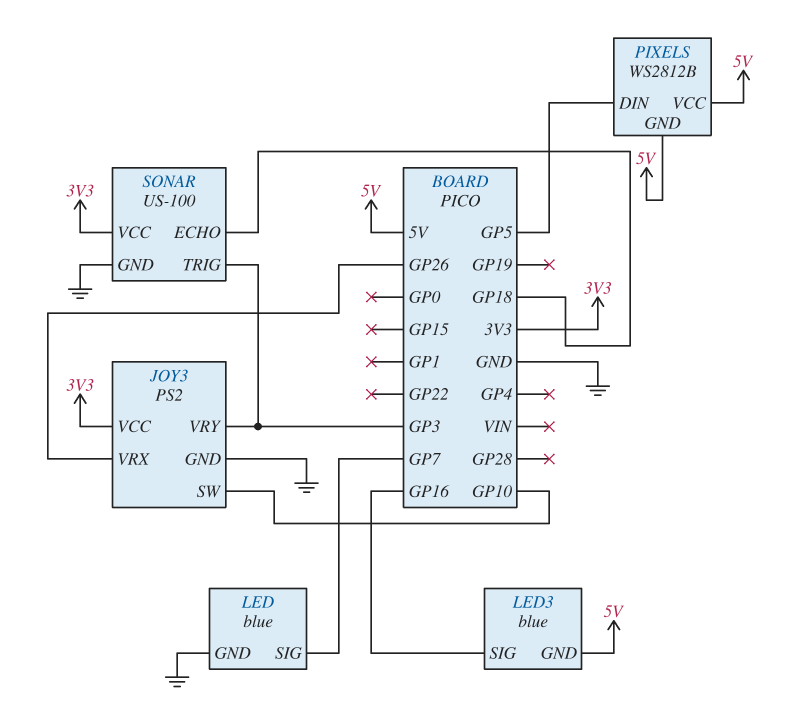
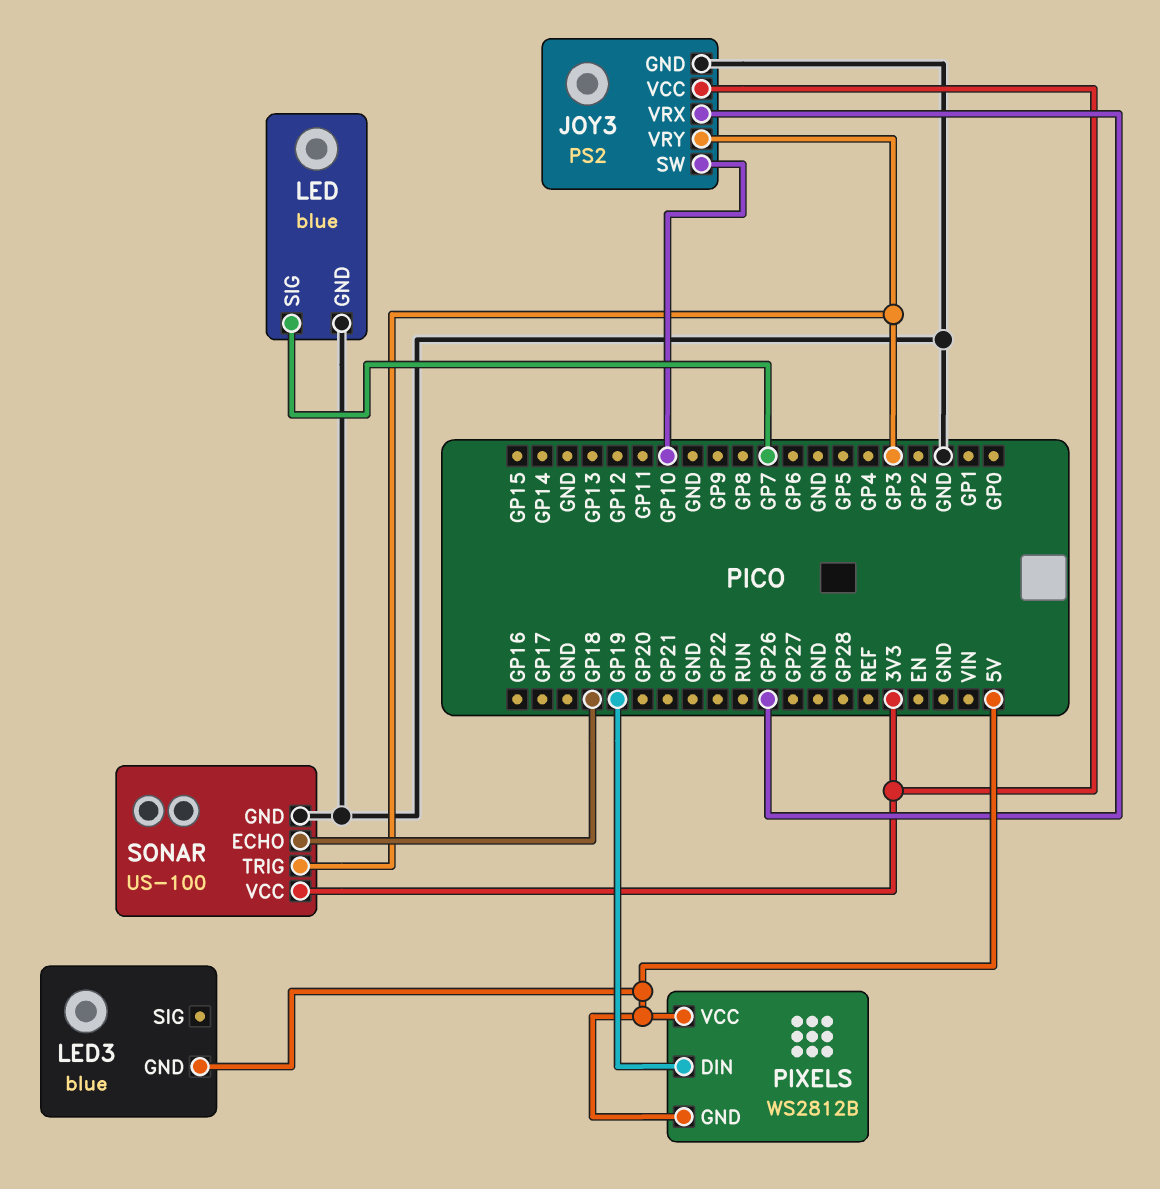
LED3 pin SIG: GP16 -> none
PIXELS pin DIN: GP5 -> GP19

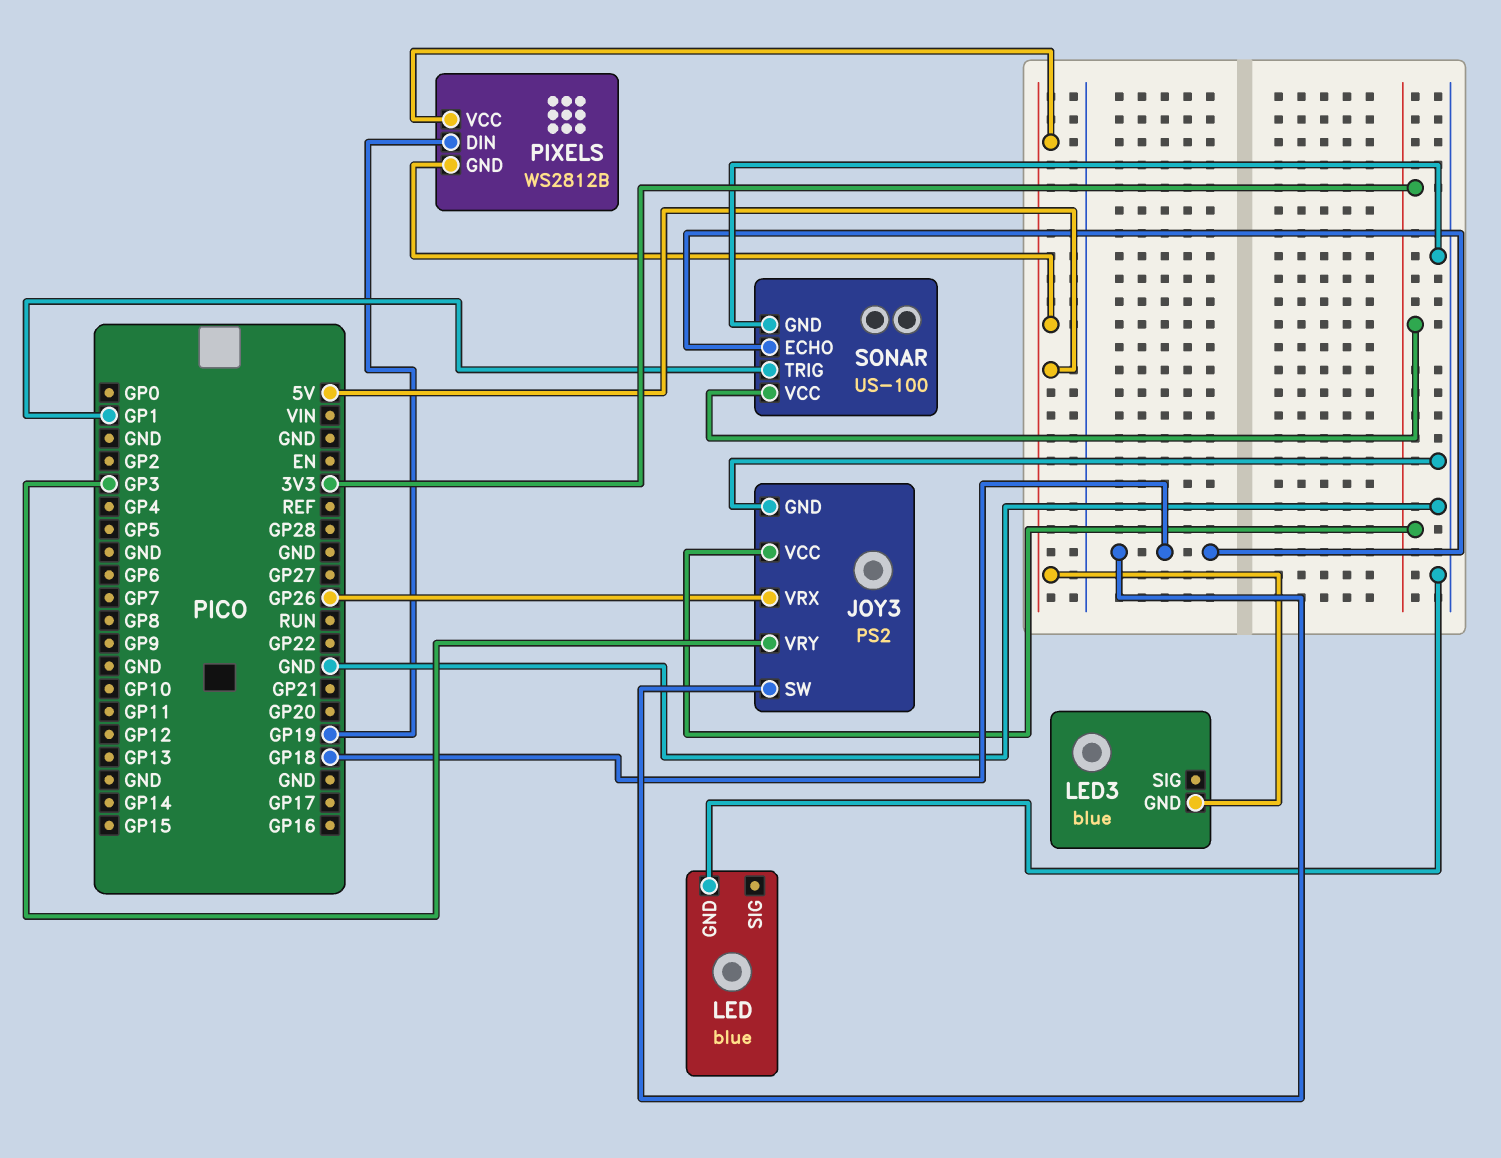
JOY3 pin SW: GP10 -> GP18
LED pin SIG: GP7 -> none
SONAR pin TRIG: GP3 -> GP1

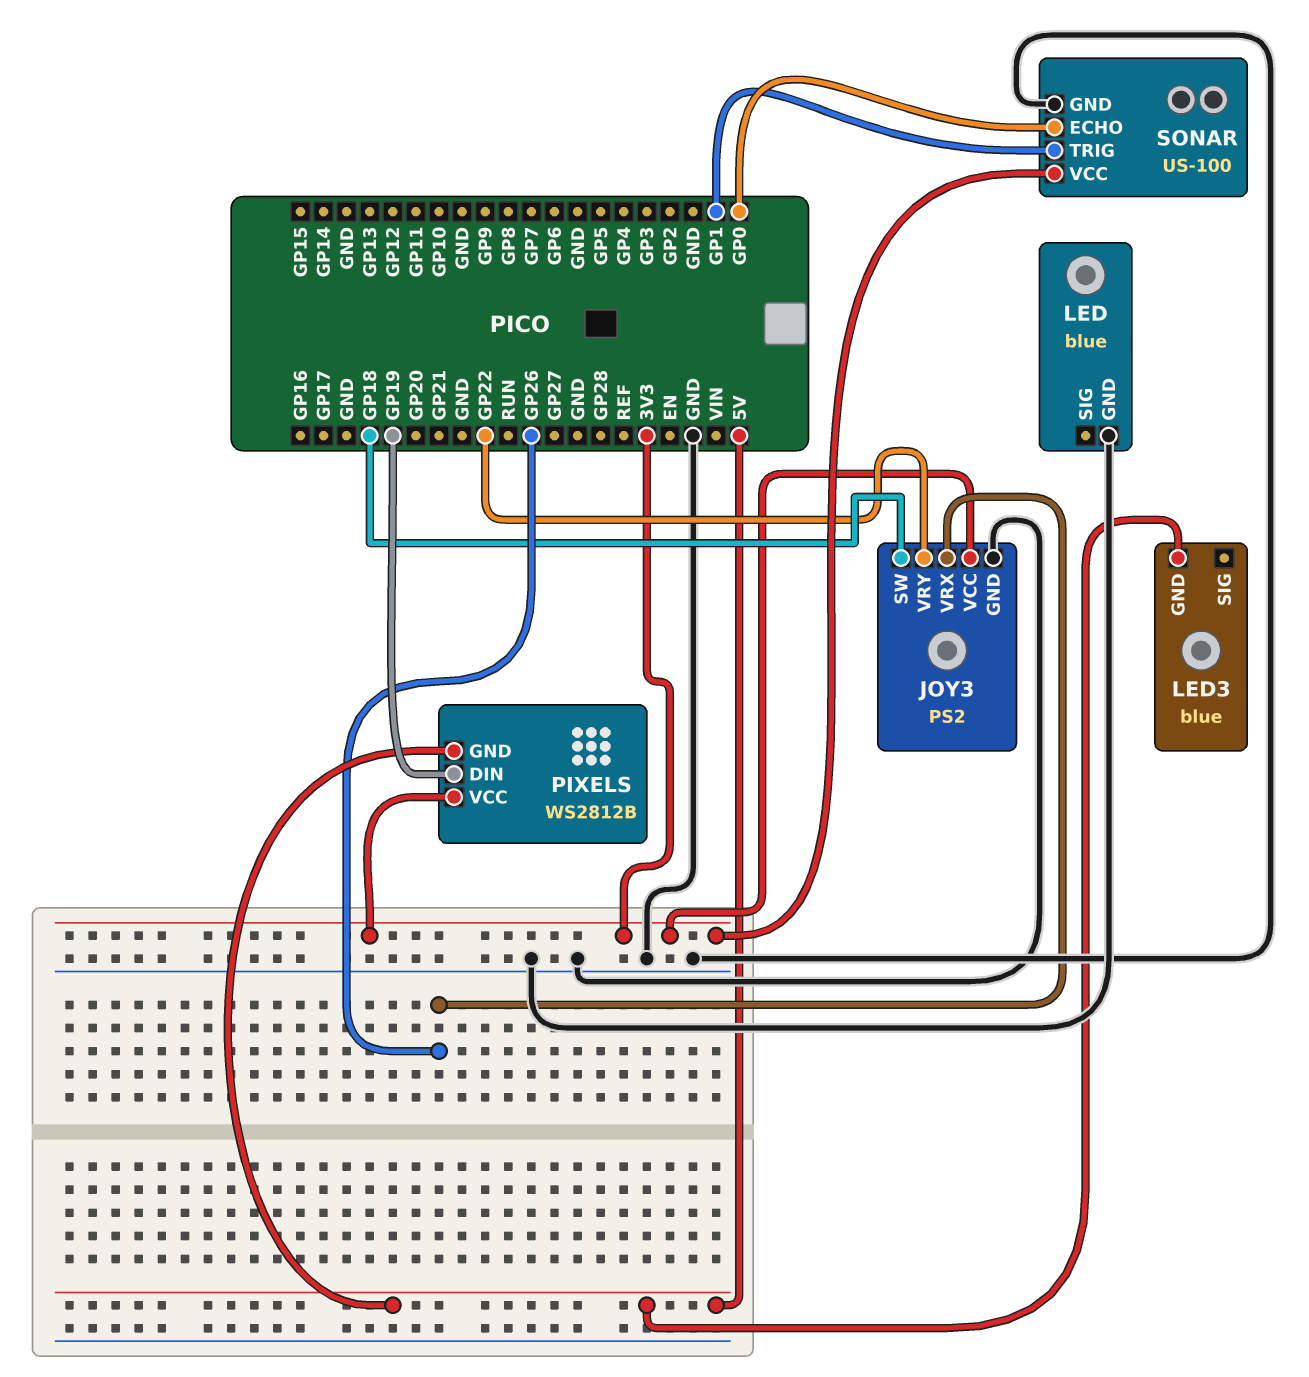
JOY3 pin VRY: GP3 -> GP22
PIXELS pin VCC: 5V -> 3V3
SONAR pin ECHO: GP18 -> GP0

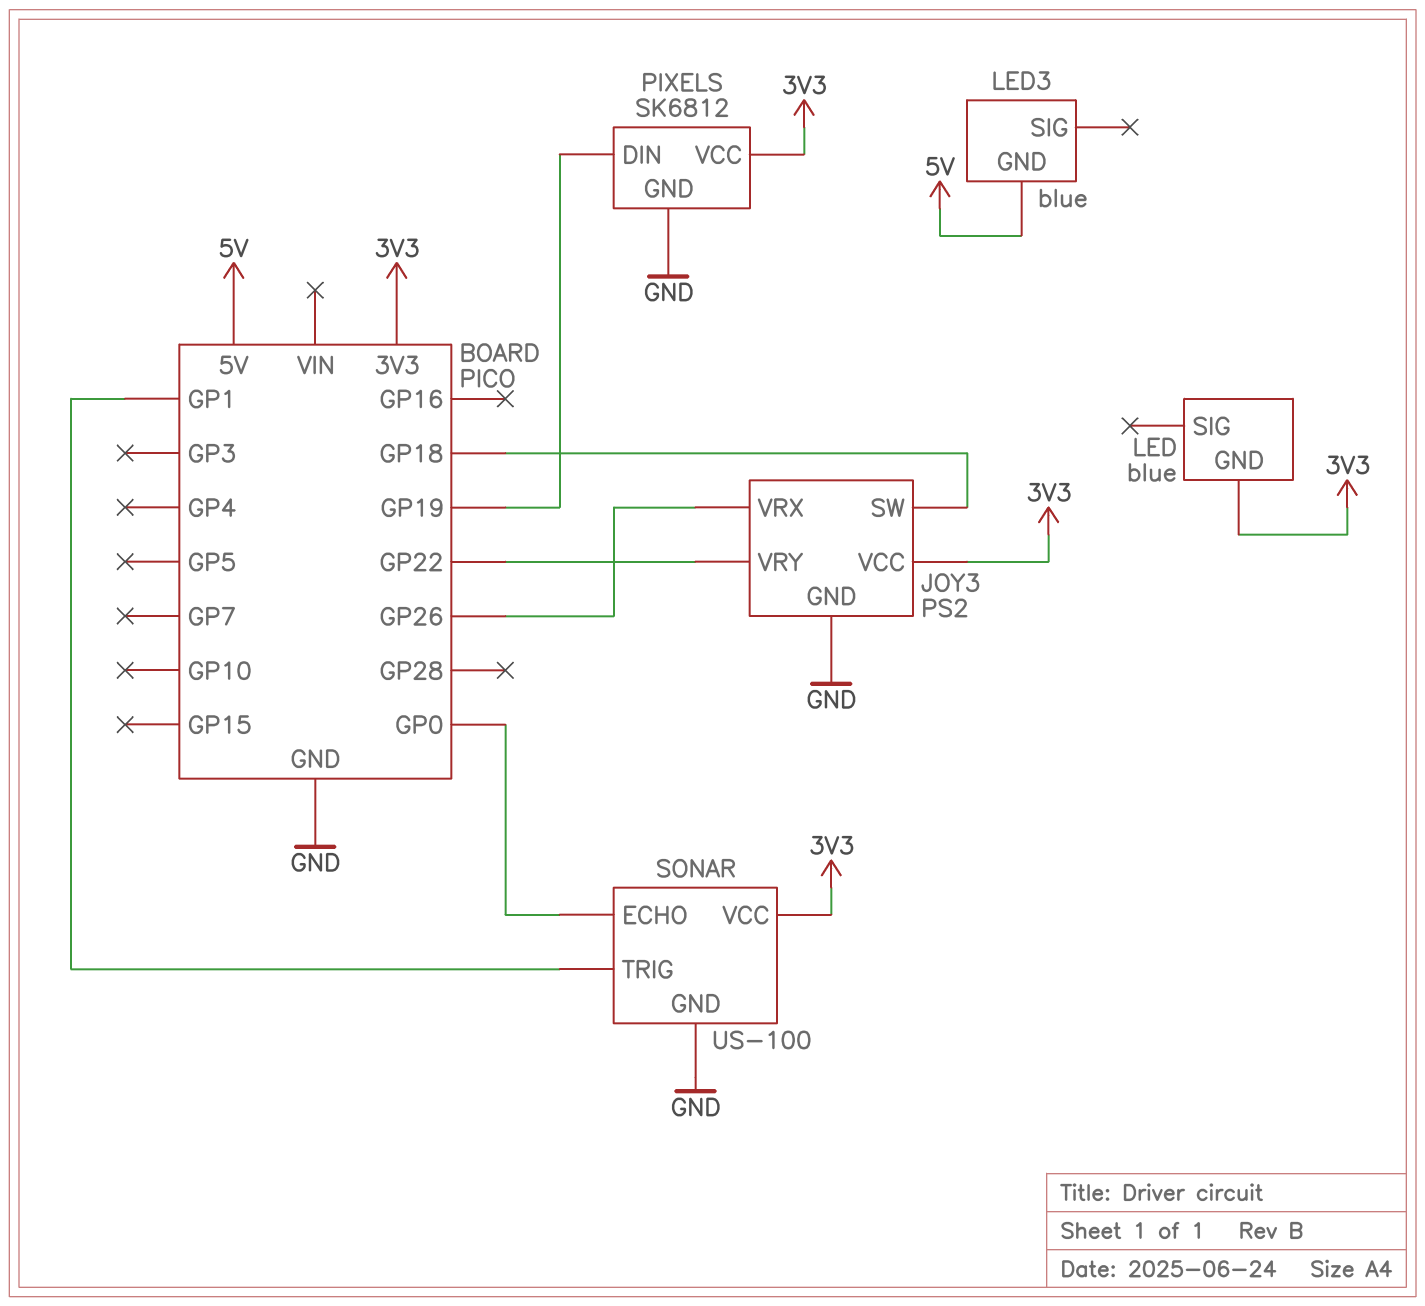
LED pin GND: GND -> 3V3
PIXELS: WS2812B -> SK6812
PIXELS pin GND: 5V -> GND

